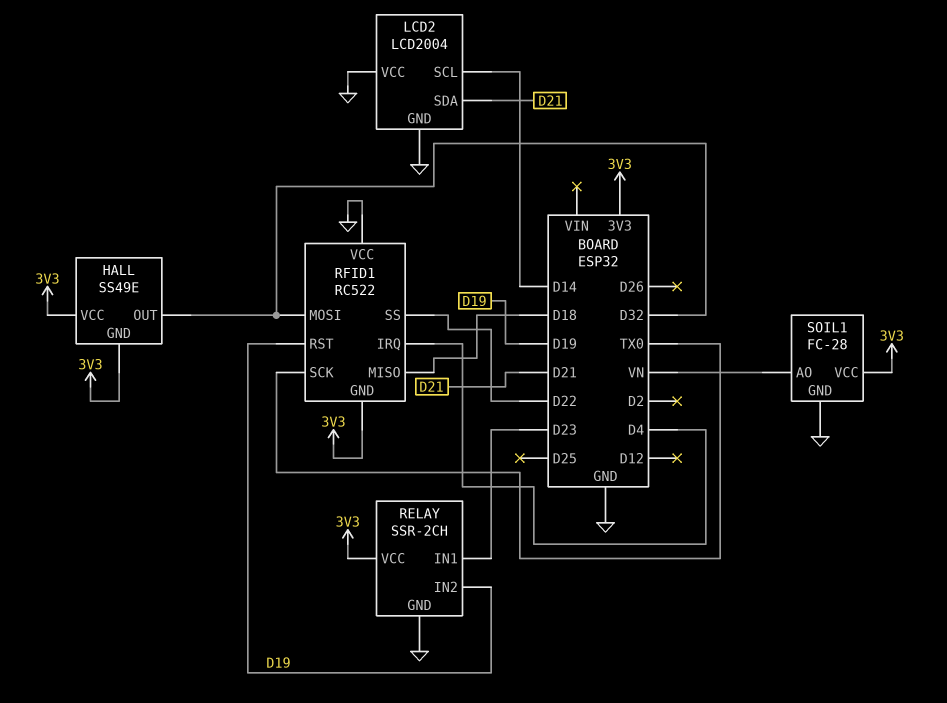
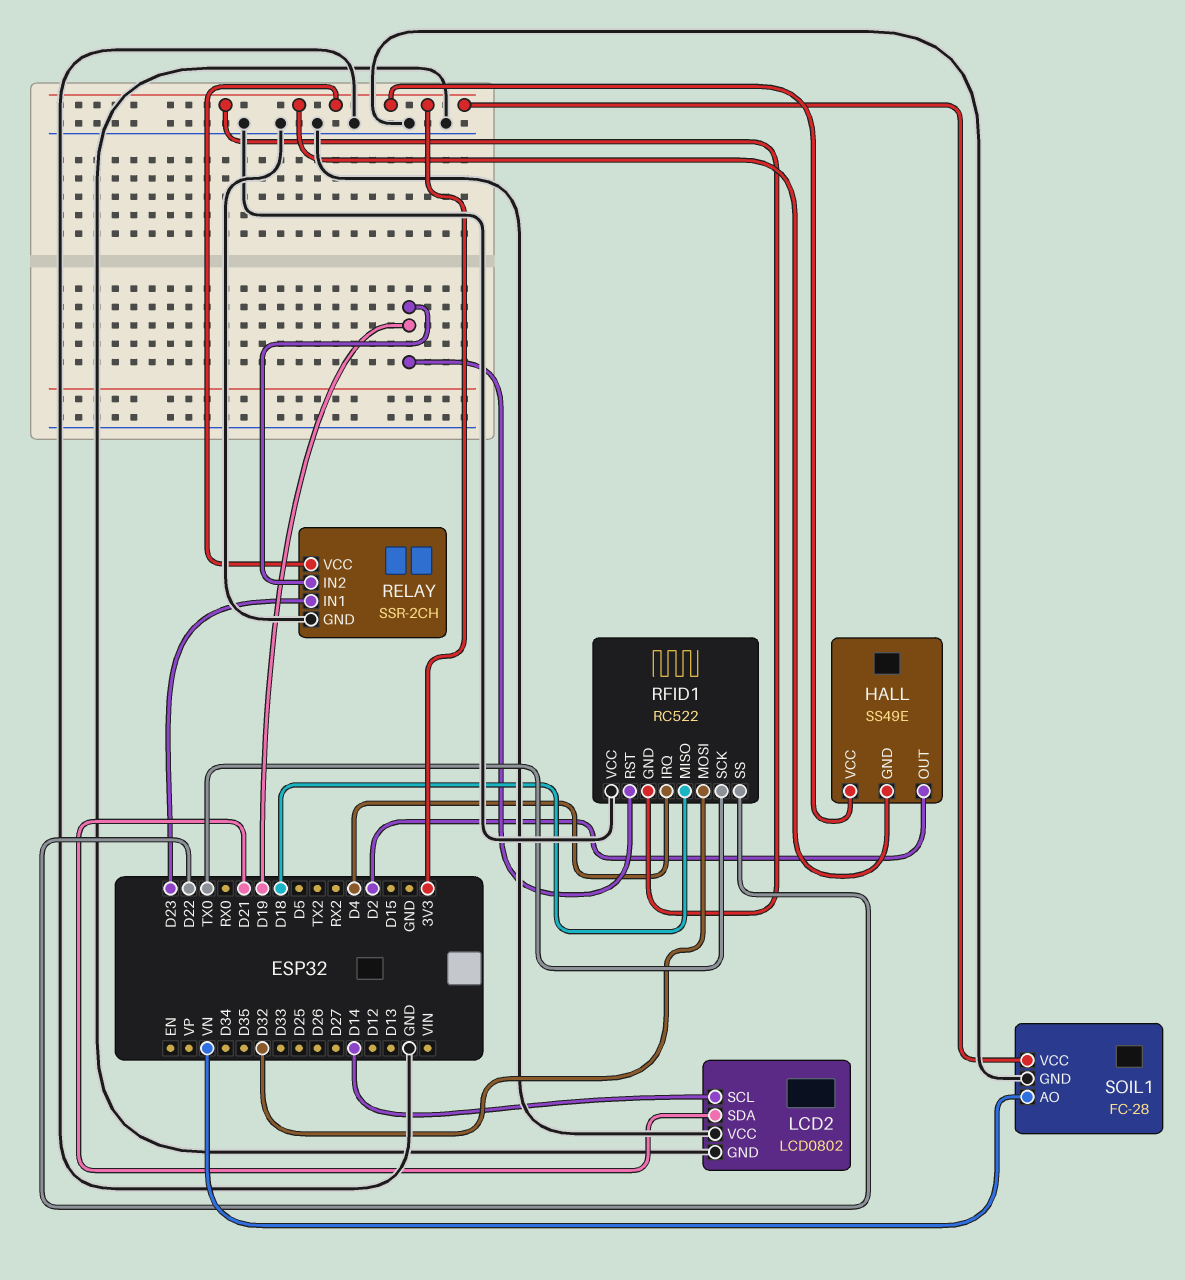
HALL pin OUT: D32 -> D2
LCD2: LCD2004 -> LCD0802

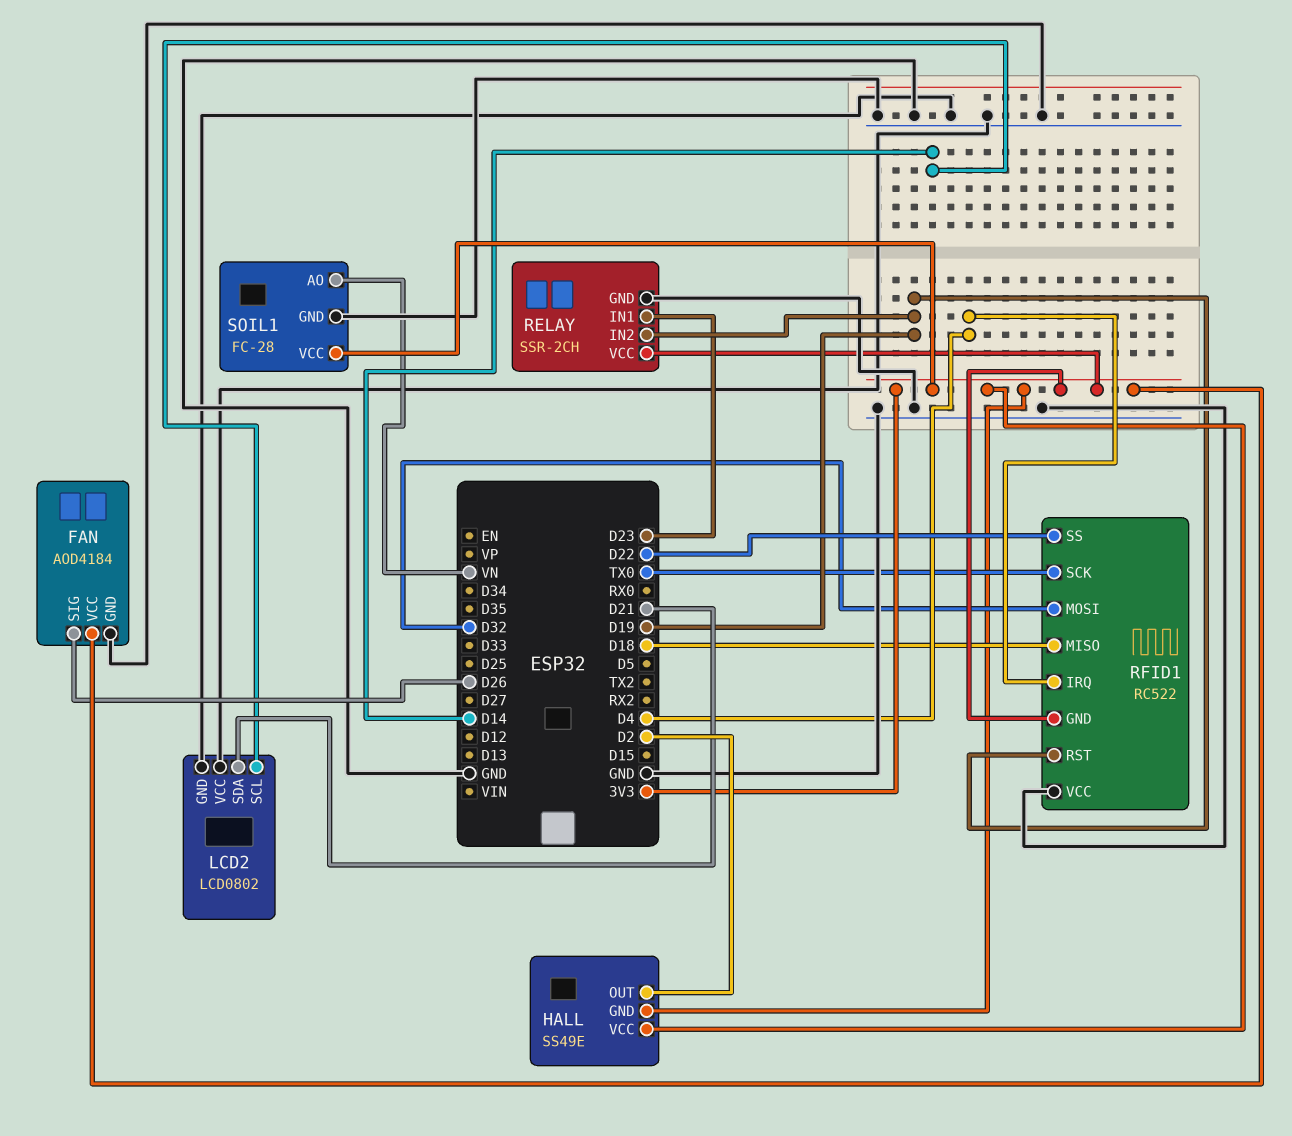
FAN: none -> AOD4184
FAN pin GND: none -> GND
FAN pin SIG: none -> D26
FAN pin VCC: none -> 3V3

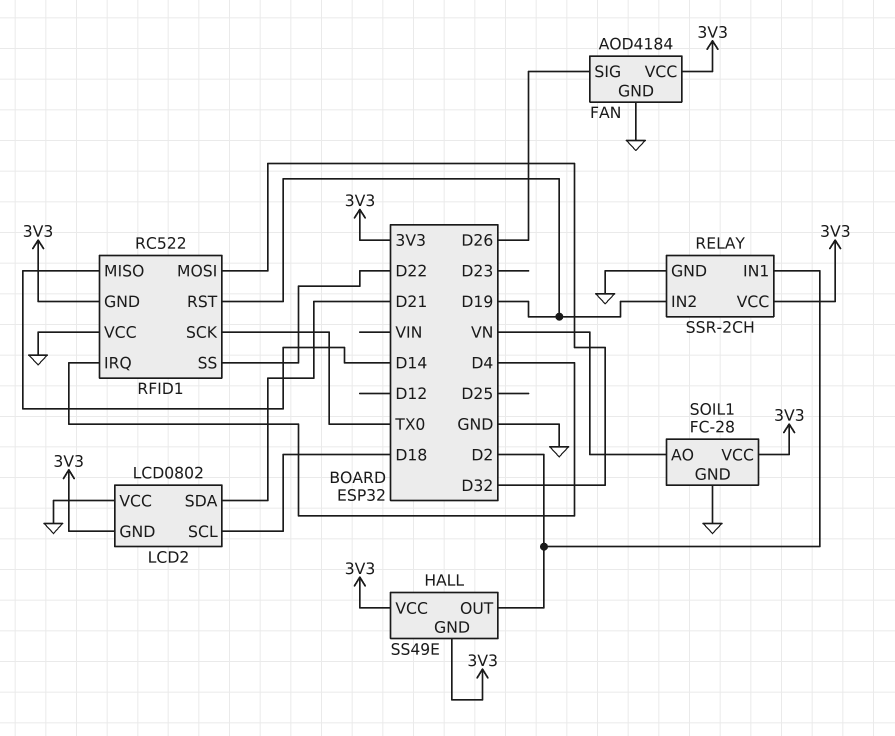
LCD2 pin GND: GND -> 3V3
LCD2 pin SCL: D14 -> D18
RELAY pin IN1: D23 -> D2
RFID1 pin MISO: D18 -> D14

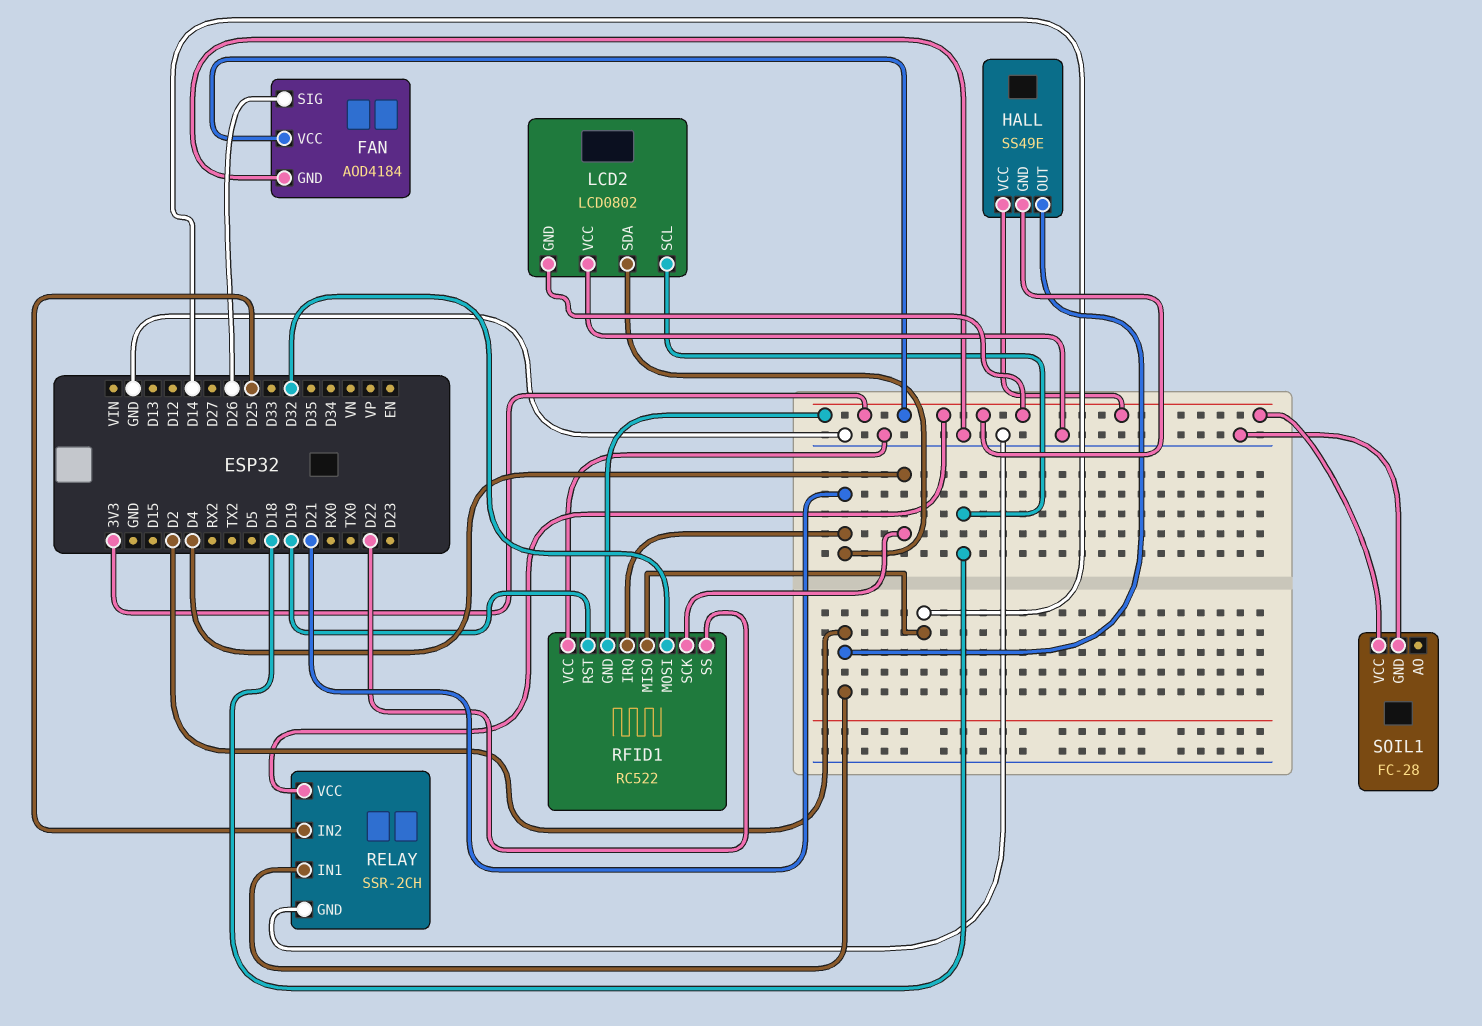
RELAY pin IN2: D19 -> D25
RFID1 pin IRQ: D4 -> D21
RFID1 pin SCK: TX0 -> D4
SOIL1 pin AO: VN -> none

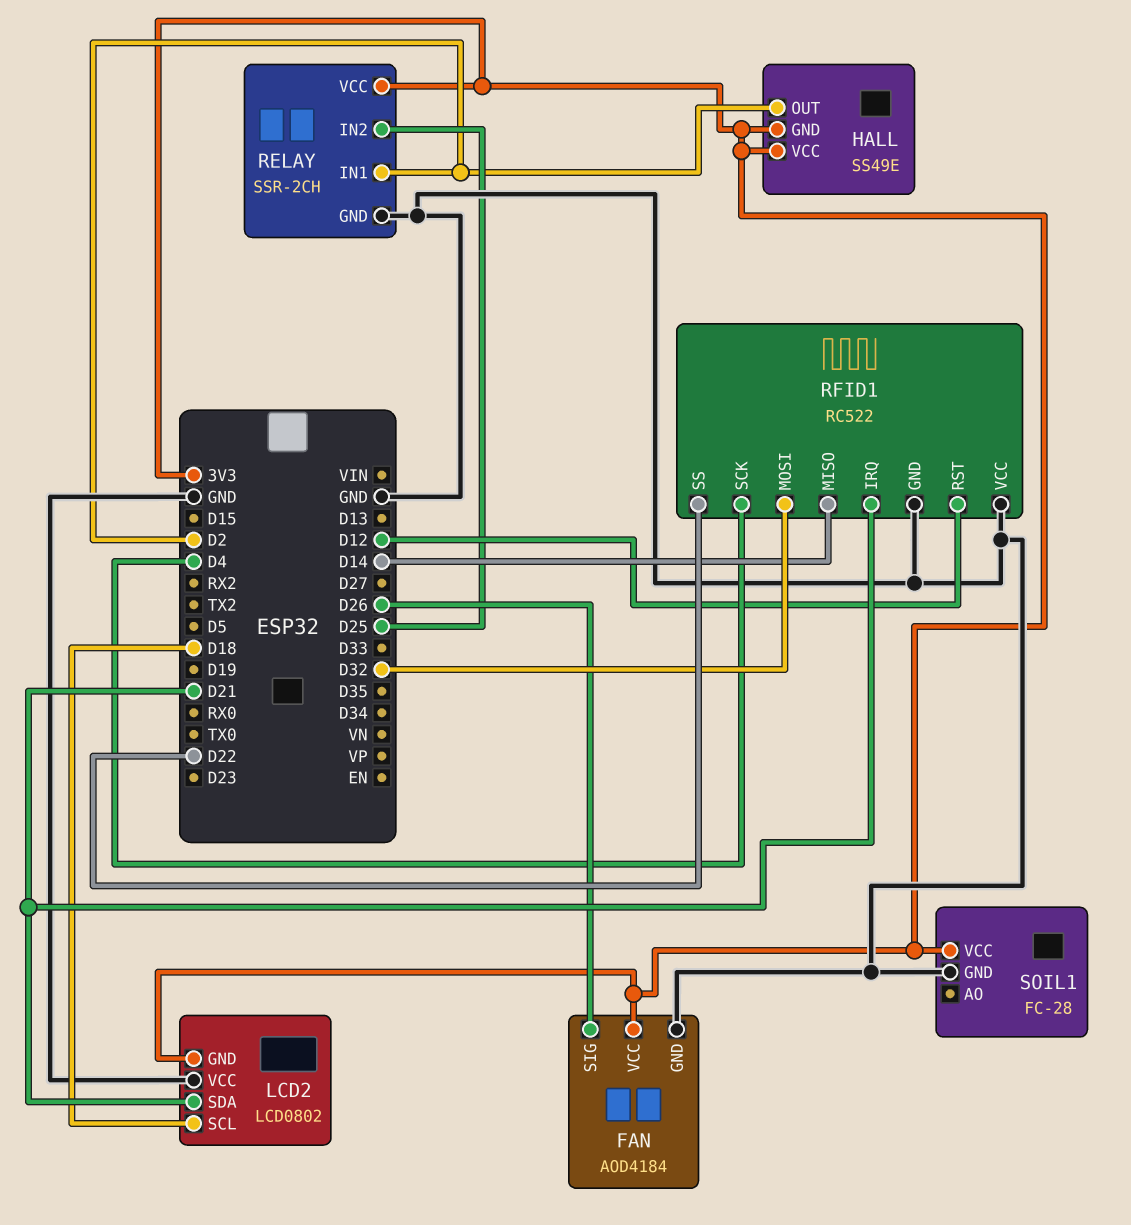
RFID1 pin GND: 3V3 -> GND
RFID1 pin RST: D19 -> D12

